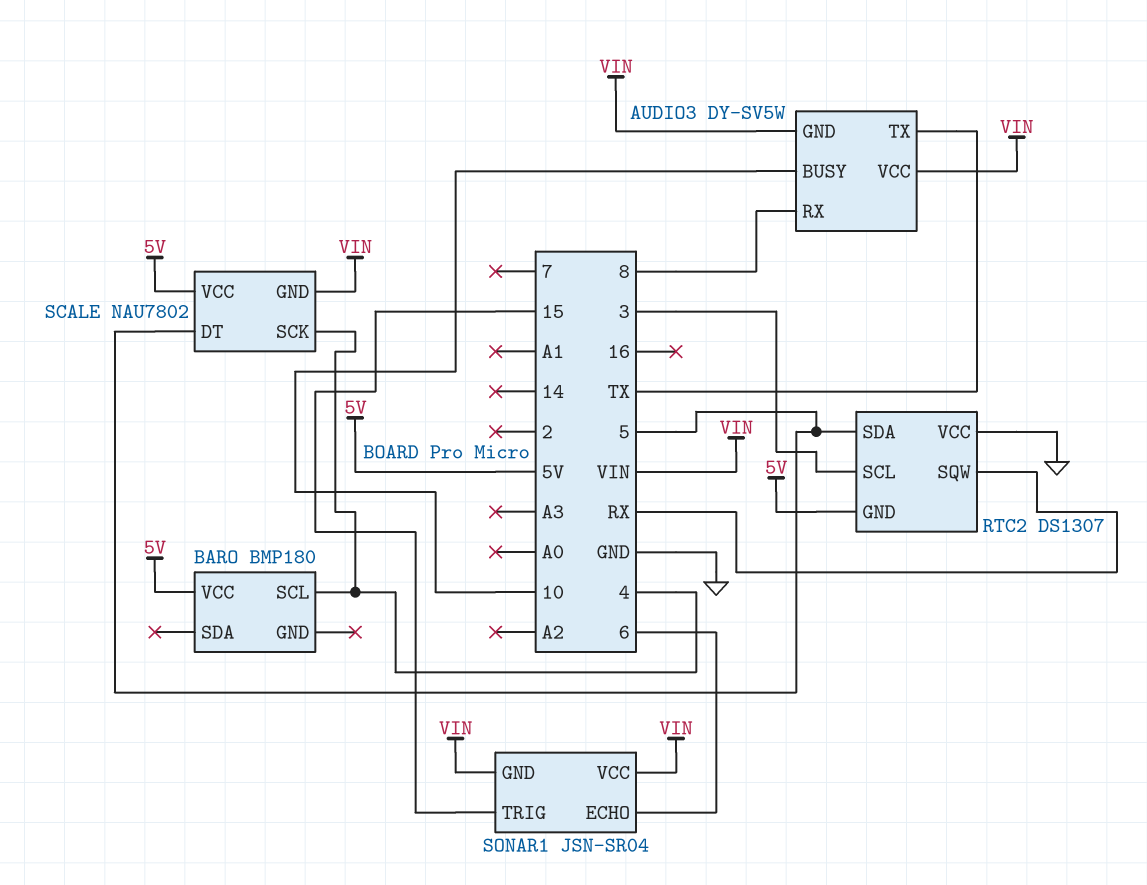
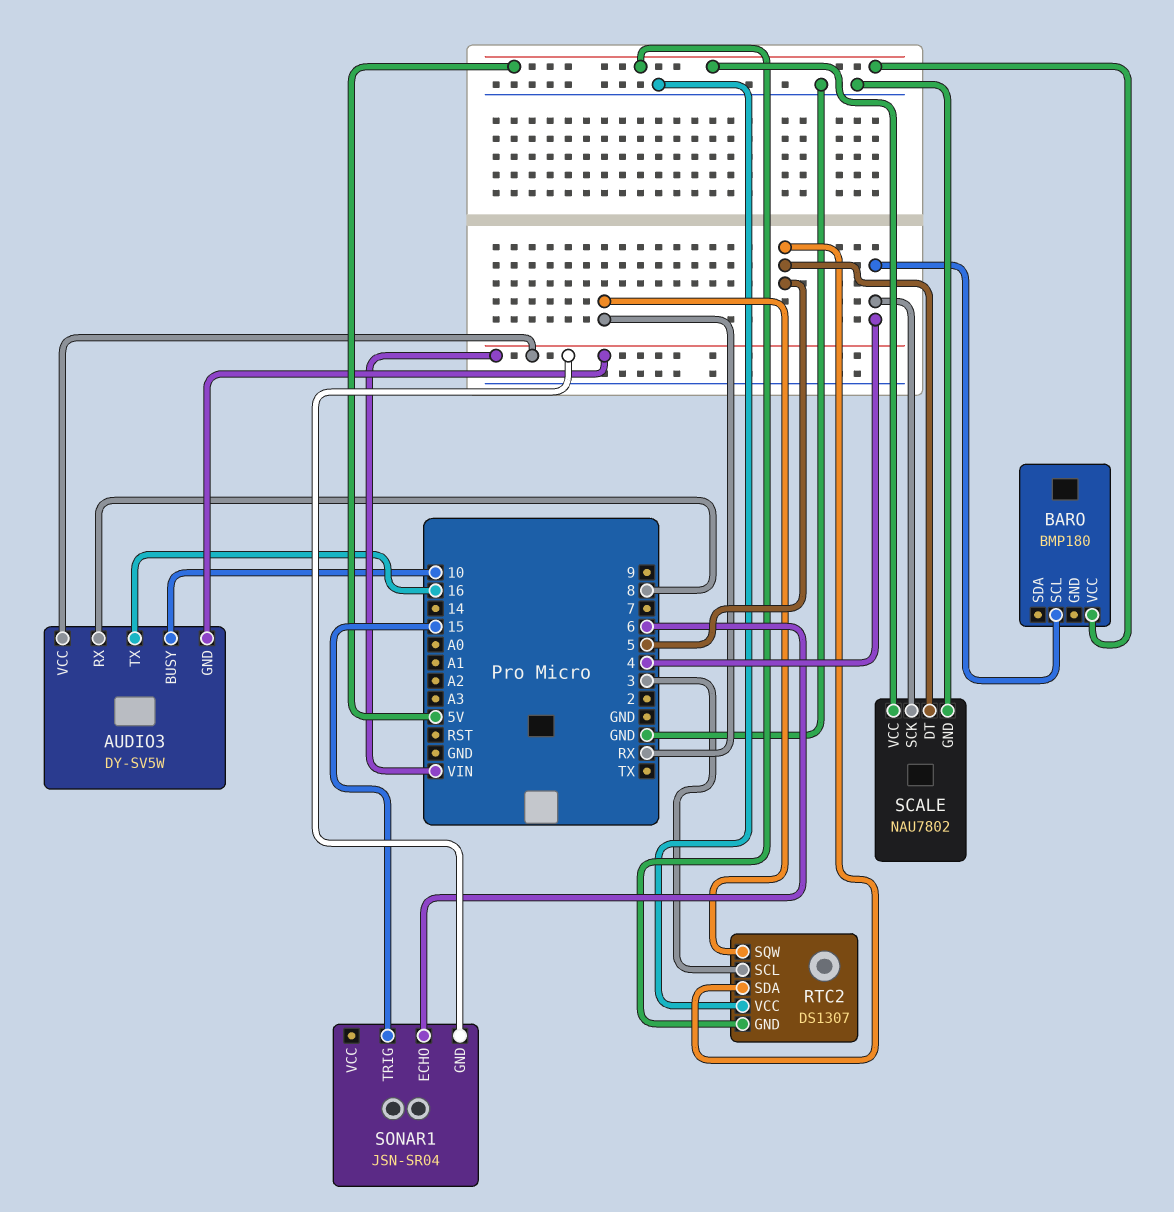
AUDIO3 pin TX: TX -> 16
SCALE pin GND: VIN -> GND
SONAR1 pin VCC: VIN -> none

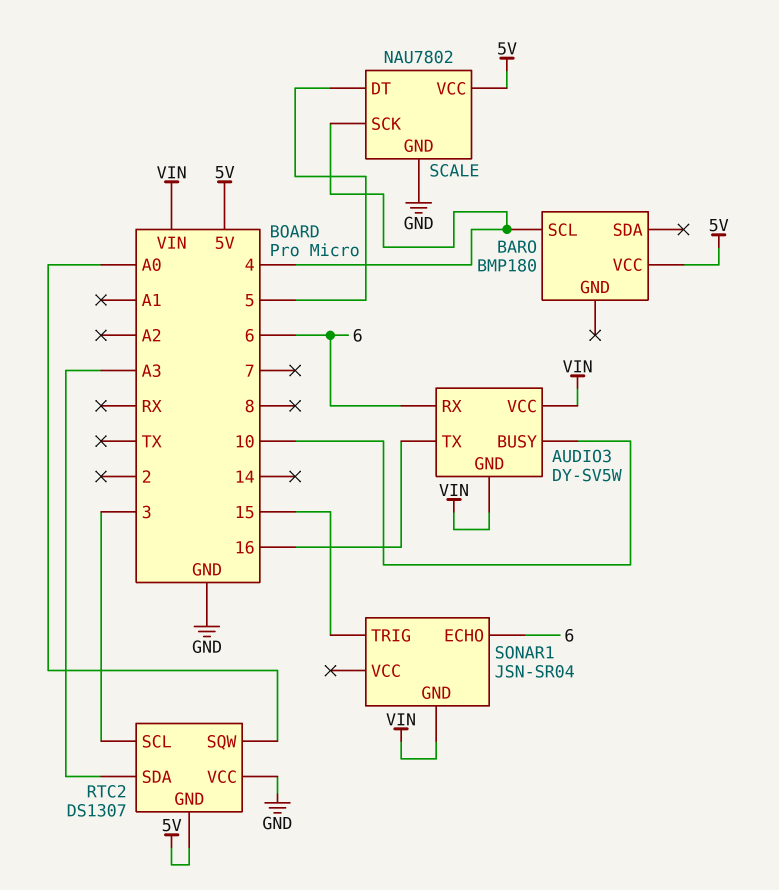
AUDIO3 pin RX: 8 -> 6
RTC2 pin SDA: 5 -> A3
RTC2 pin SQW: RX -> A0

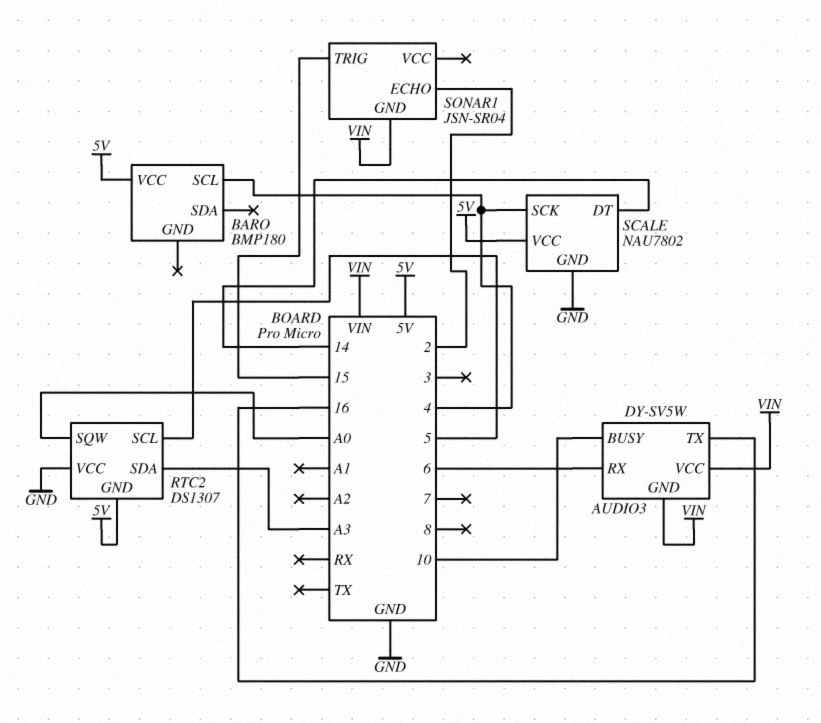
RTC2 pin SCL: 3 -> 5
SCALE pin DT: 5 -> 14
SONAR1 pin ECHO: 6 -> 2

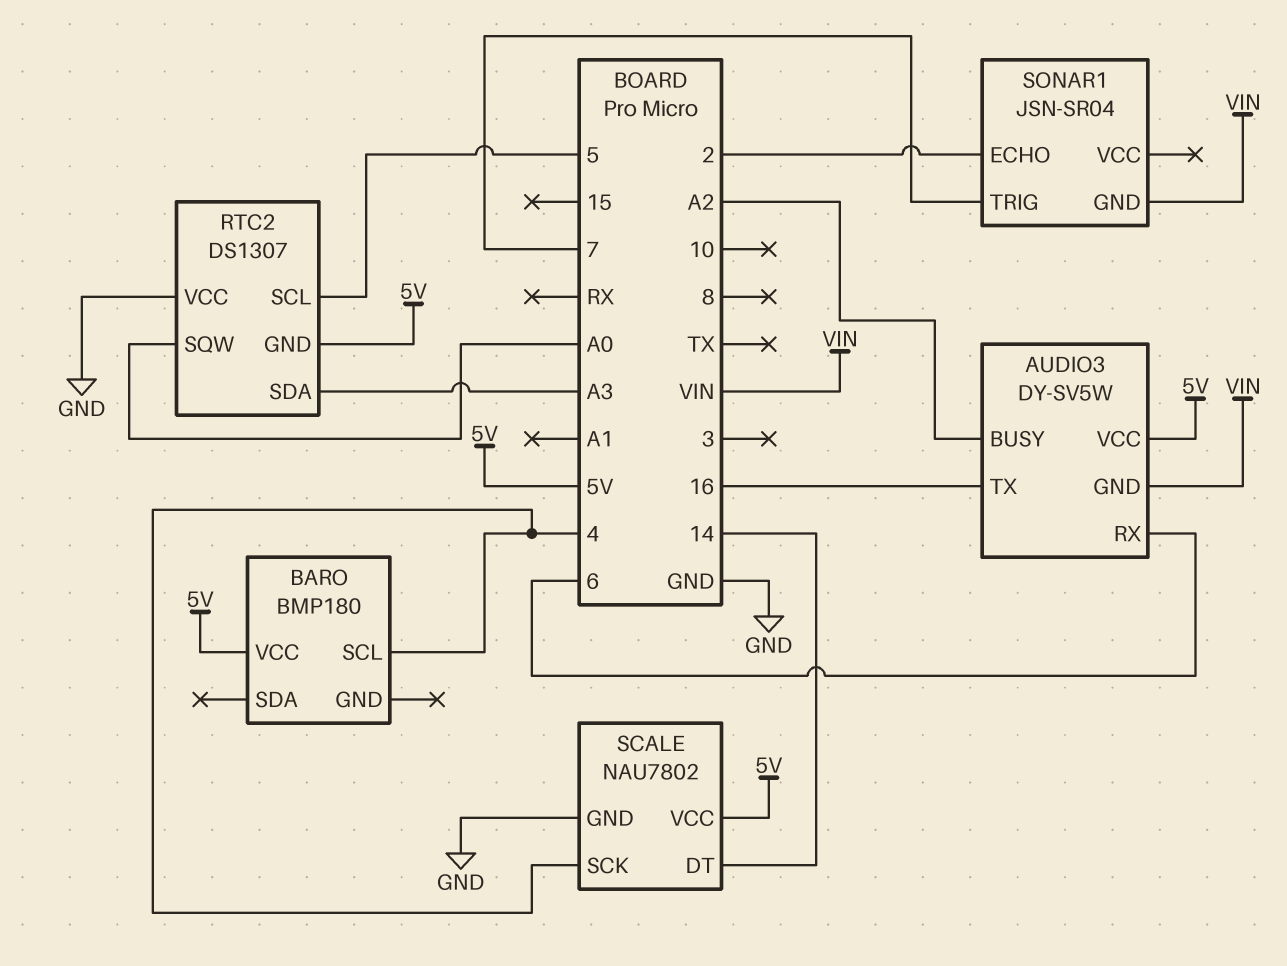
AUDIO3 pin BUSY: 10 -> A2
AUDIO3 pin VCC: VIN -> 5V
SONAR1 pin TRIG: 15 -> 7

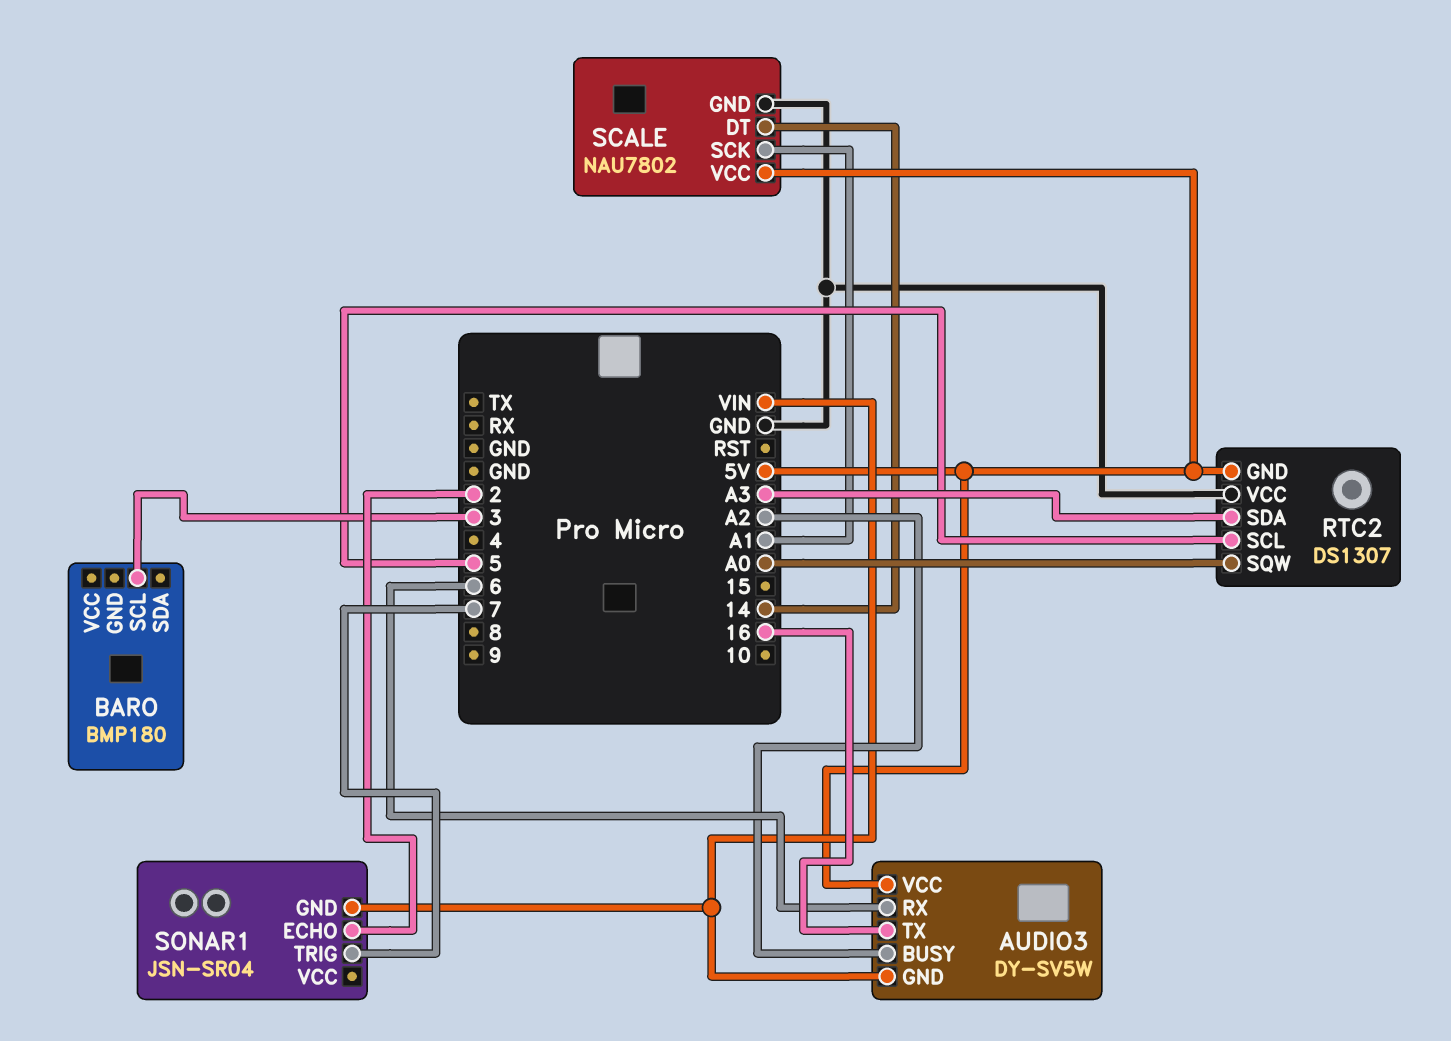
BARO pin SCL: 4 -> 3
BARO pin VCC: 5V -> none
SCALE pin SCK: 4 -> A1

